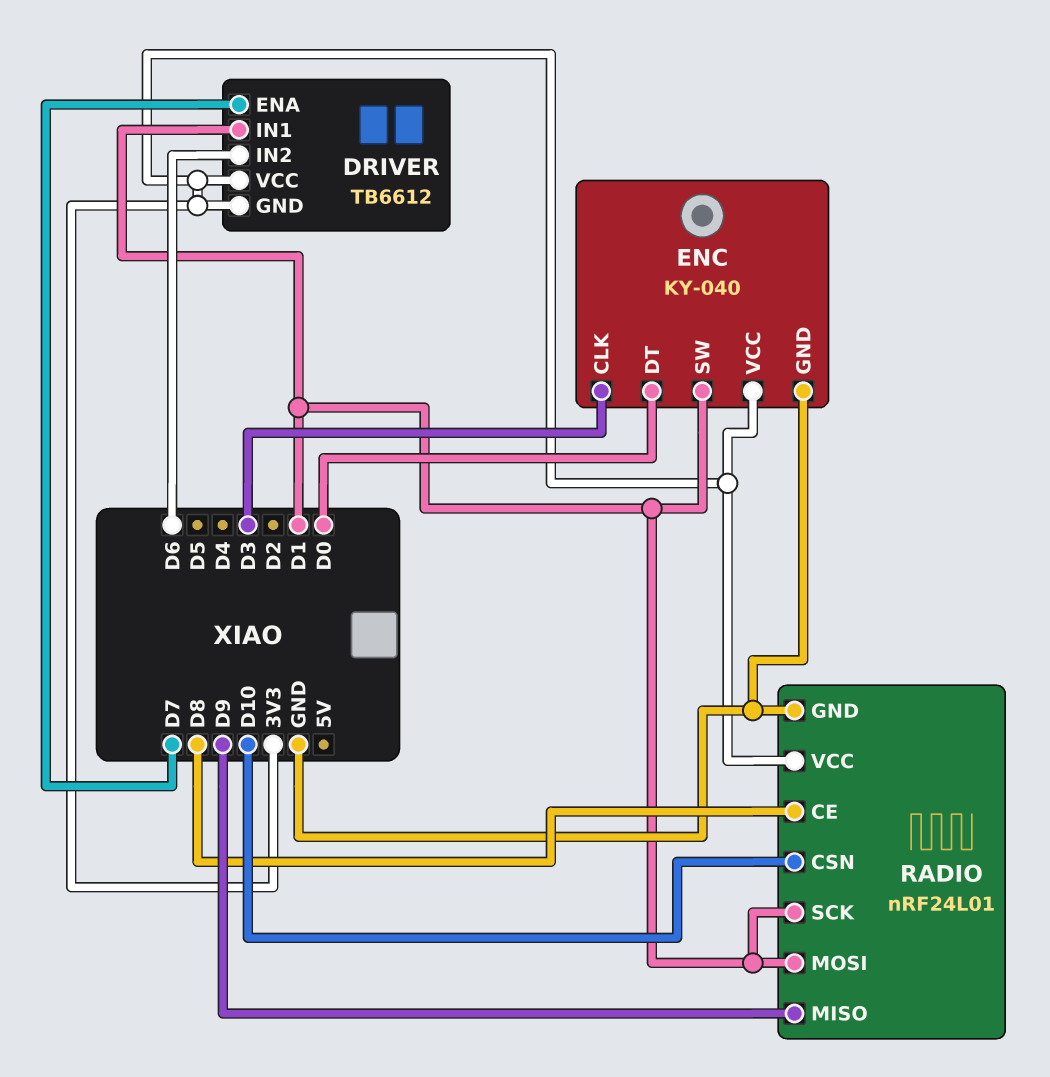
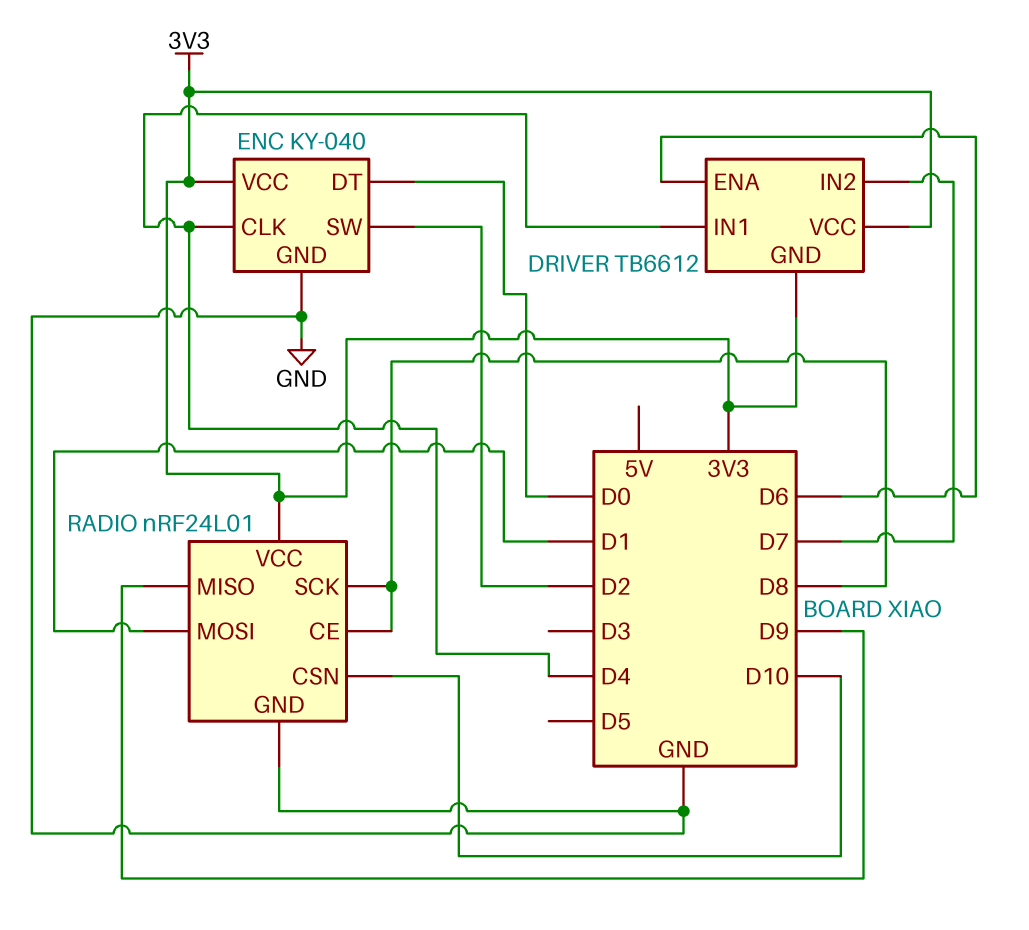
DRIVER pin ENA: D7 -> D6
DRIVER pin IN1: D1 -> D4
DRIVER pin IN2: D6 -> D7
ENC pin CLK: D3 -> D4
ENC pin SW: D1 -> D2
RADIO pin SCK: D1 -> D8

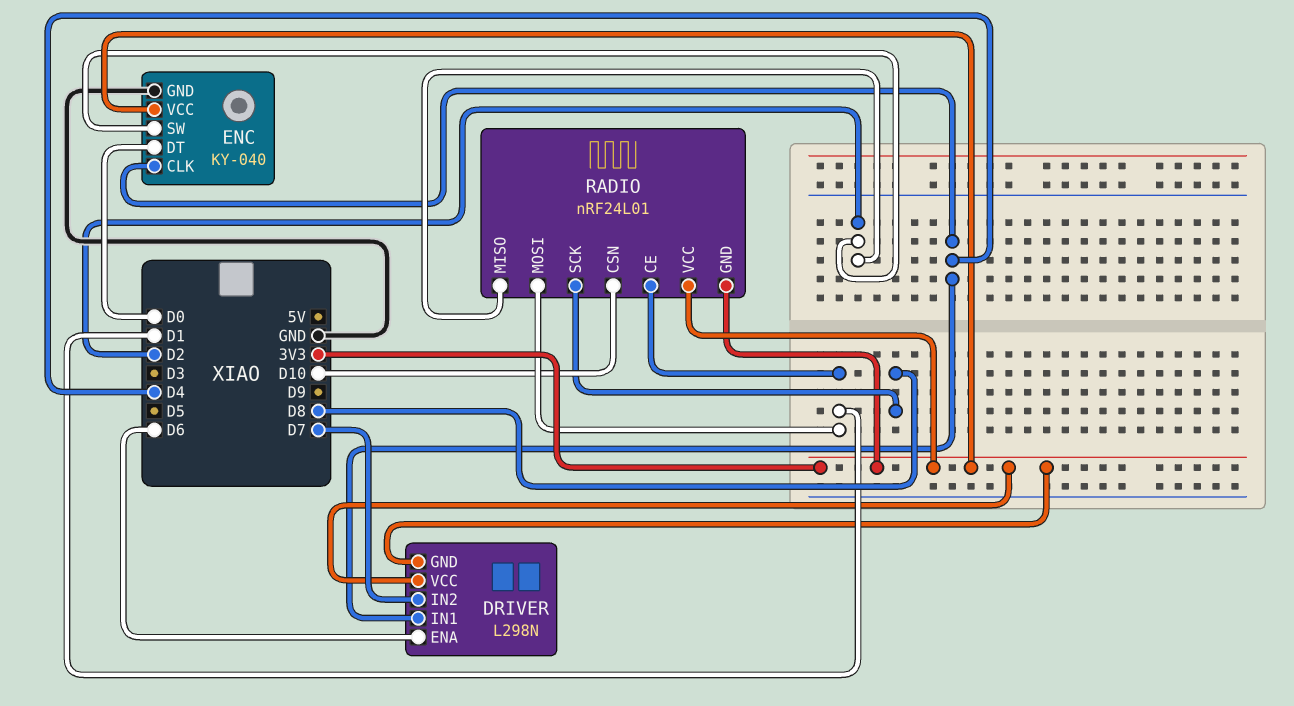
DRIVER: TB6612 -> L298N
RADIO pin CE: D8 -> D1
RADIO pin GND: GND -> 3V3
RADIO pin MISO: D9 -> D2

